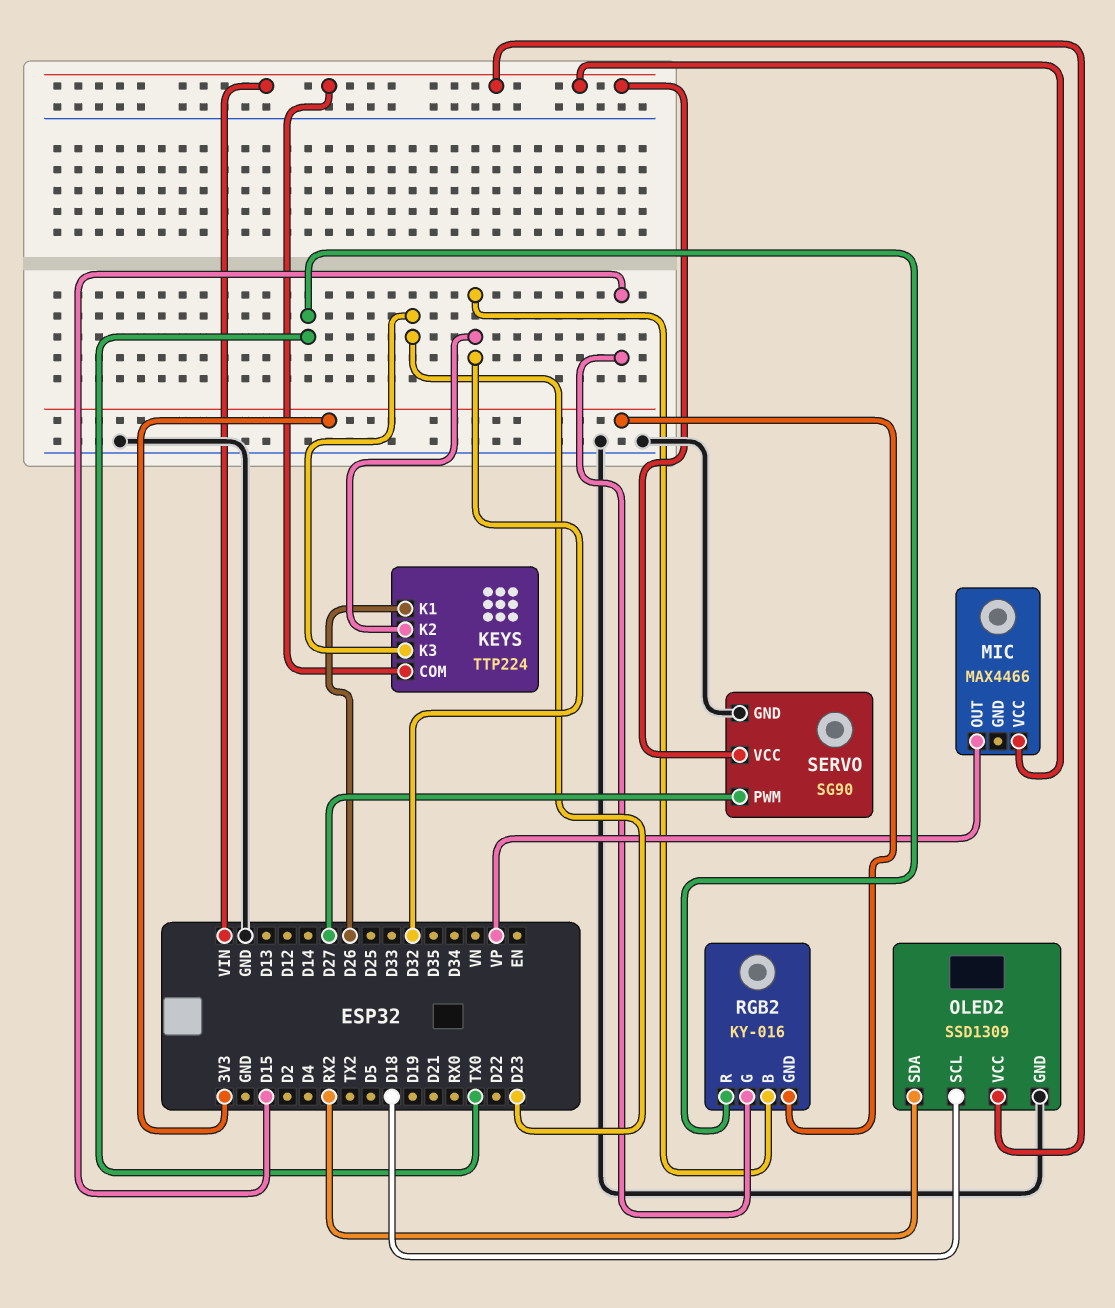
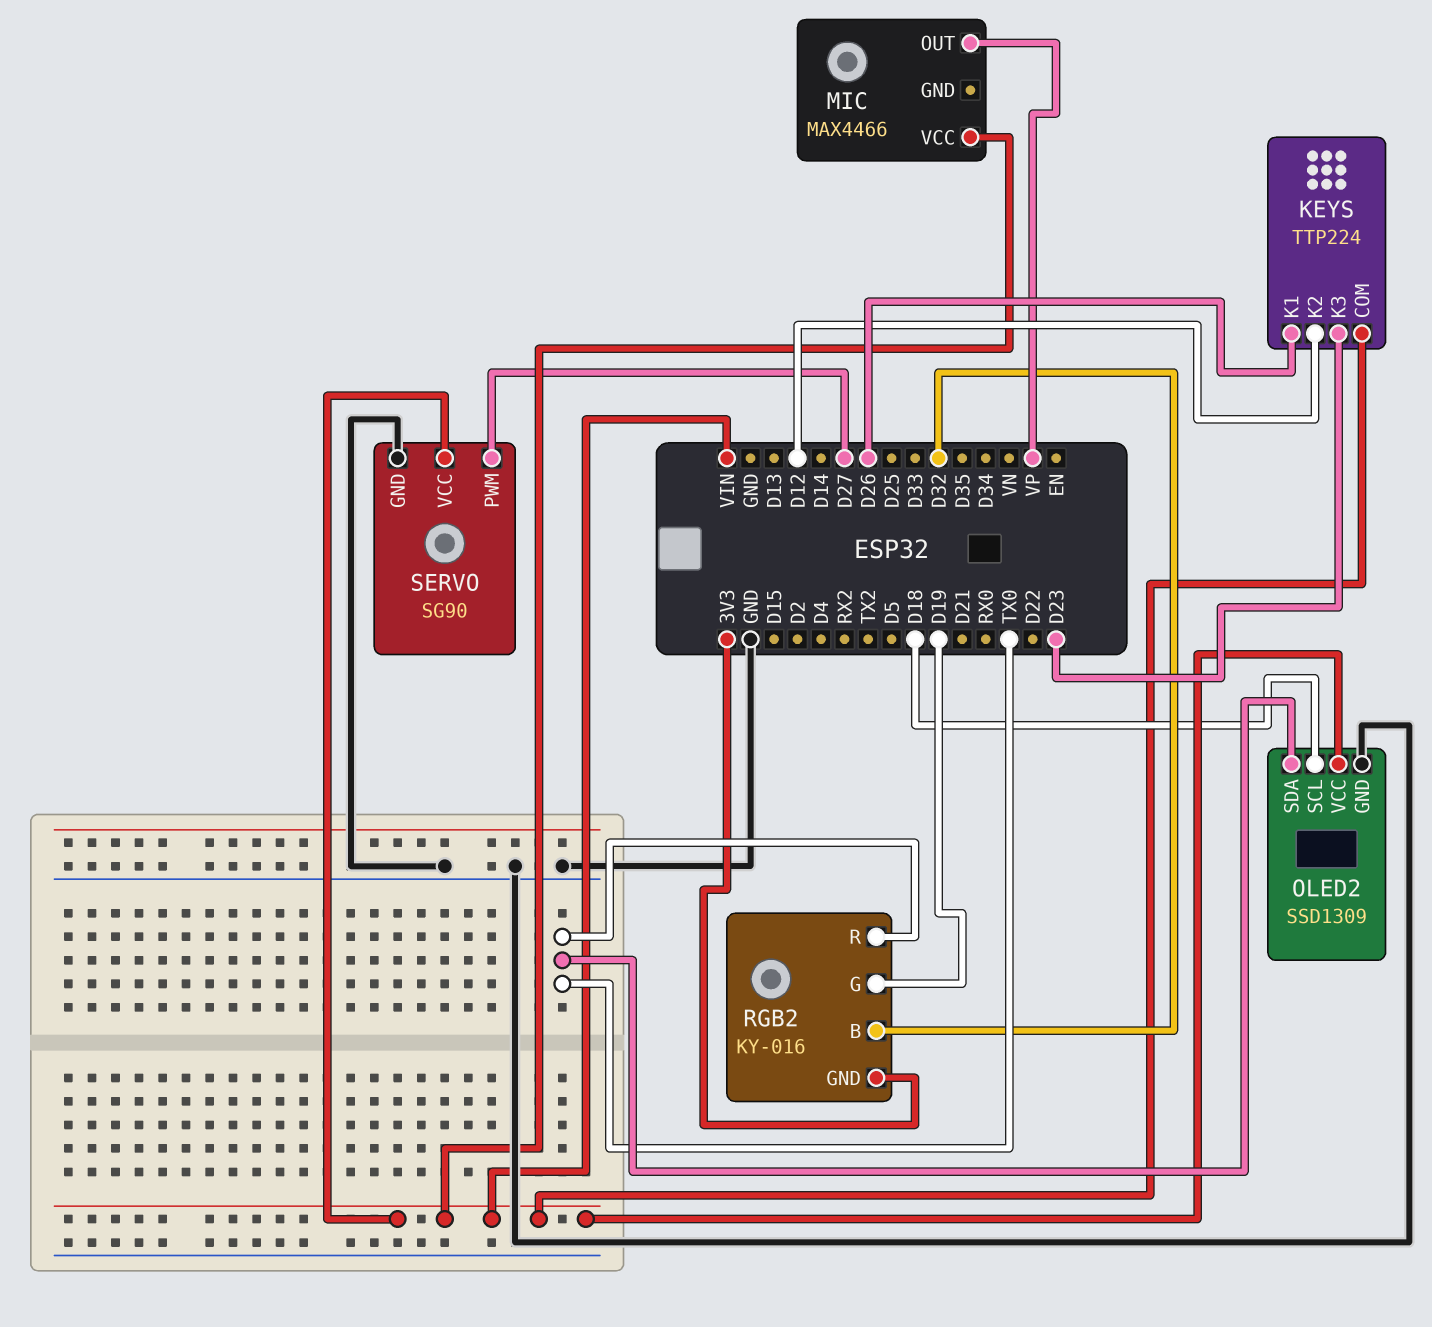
KEYS pin K2: D32 -> D12
OLED2 pin SDA: RX2 -> TX0
RGB2 pin G: D15 -> D19

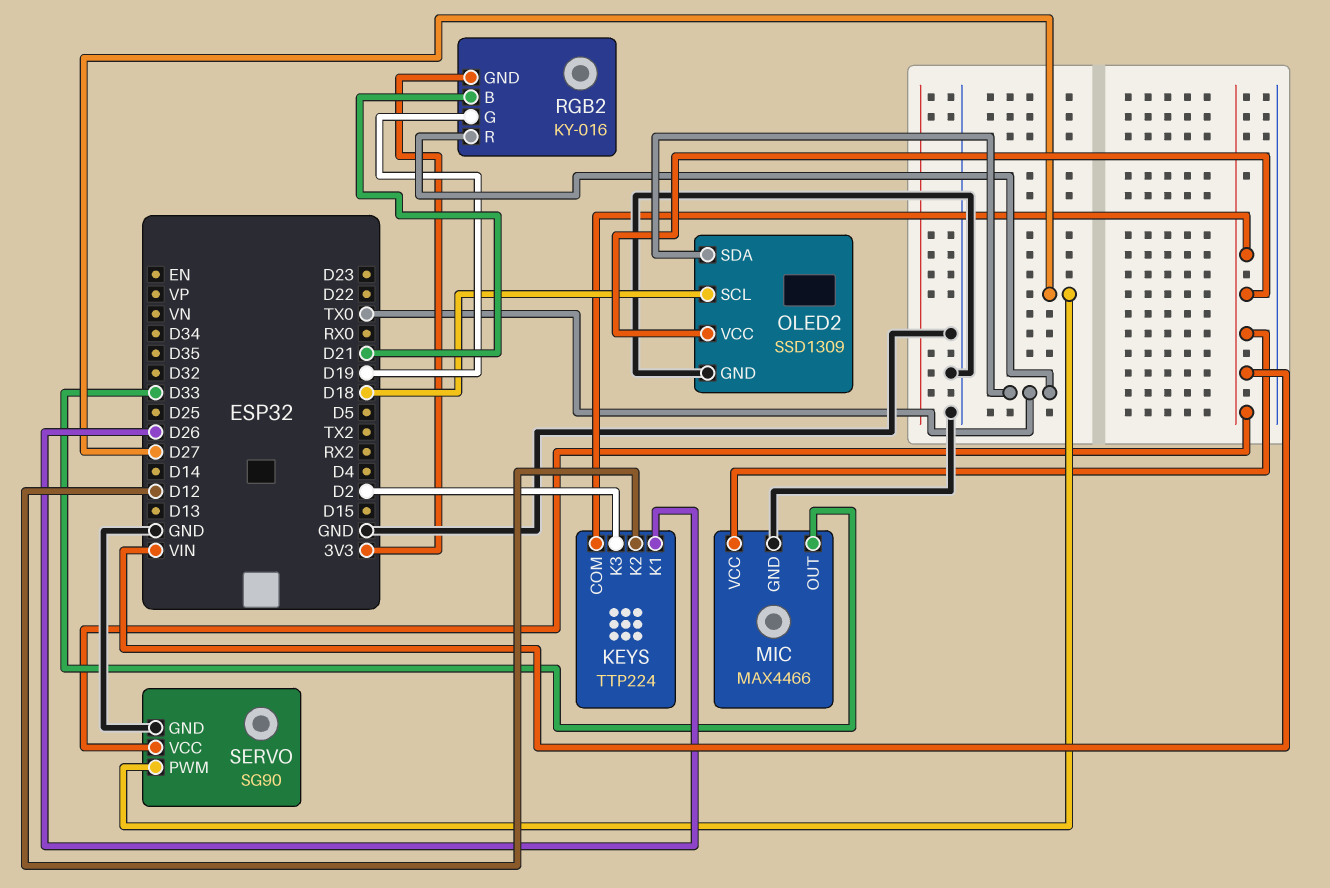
KEYS pin K3: D23 -> D2
MIC pin GND: none -> GND
MIC pin OUT: VP -> D33
RGB2 pin B: D32 -> D21

